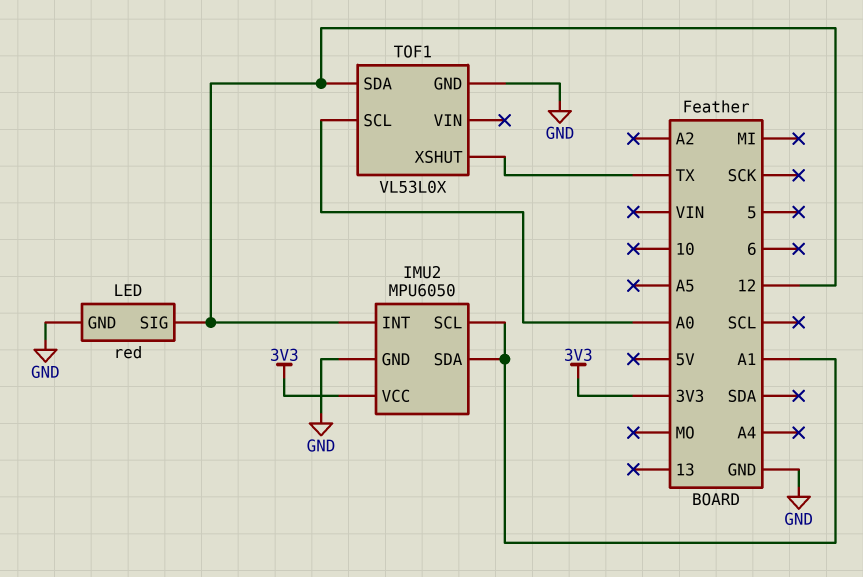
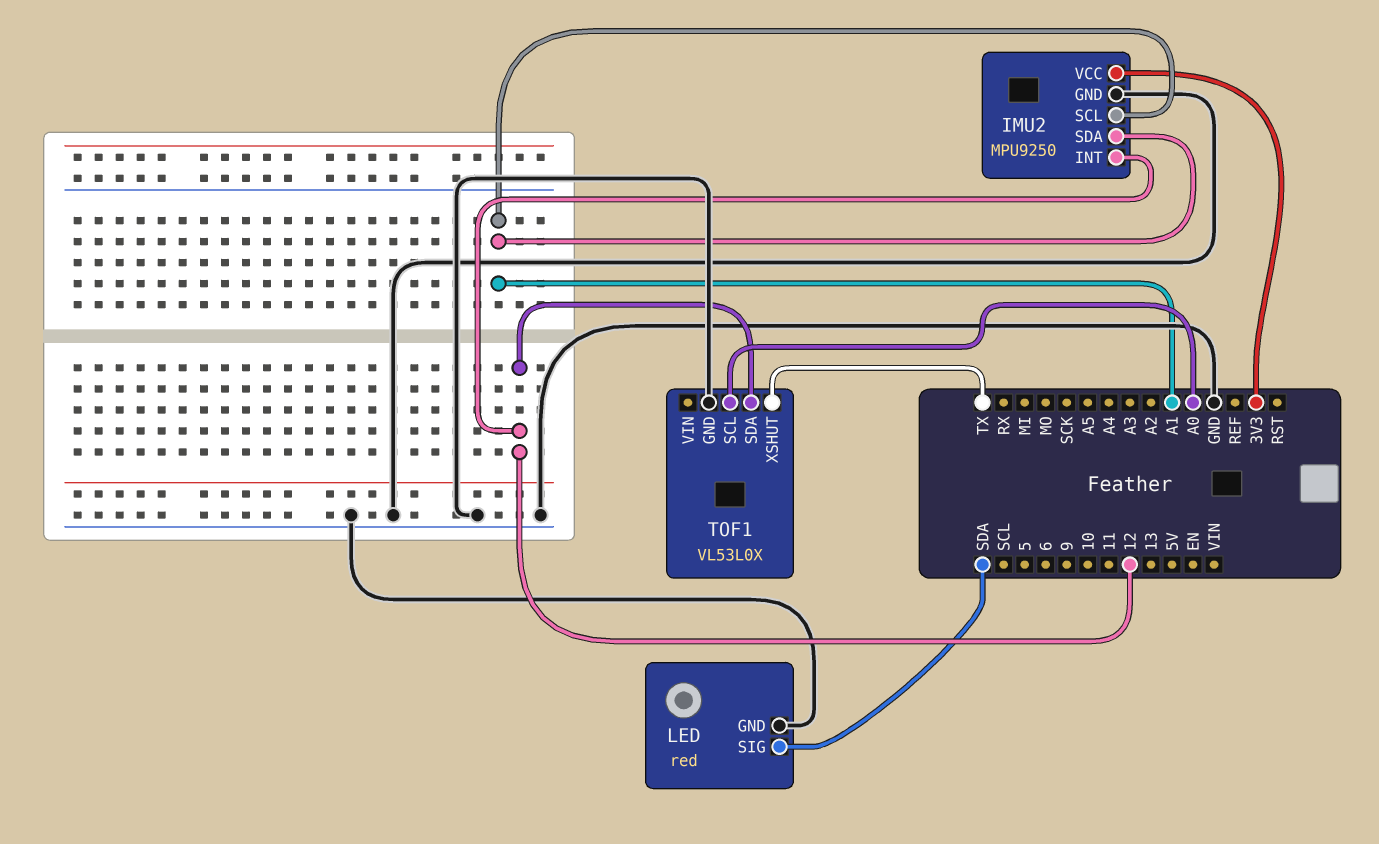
IMU2: MPU6050 -> MPU9250
LED pin SIG: 12 -> SDA

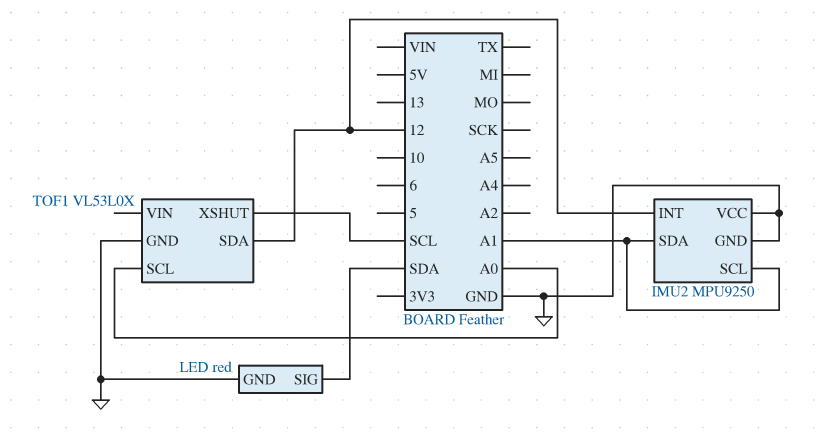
IMU2 pin VCC: 3V3 -> GND
TOF1 pin XSHUT: TX -> SCL

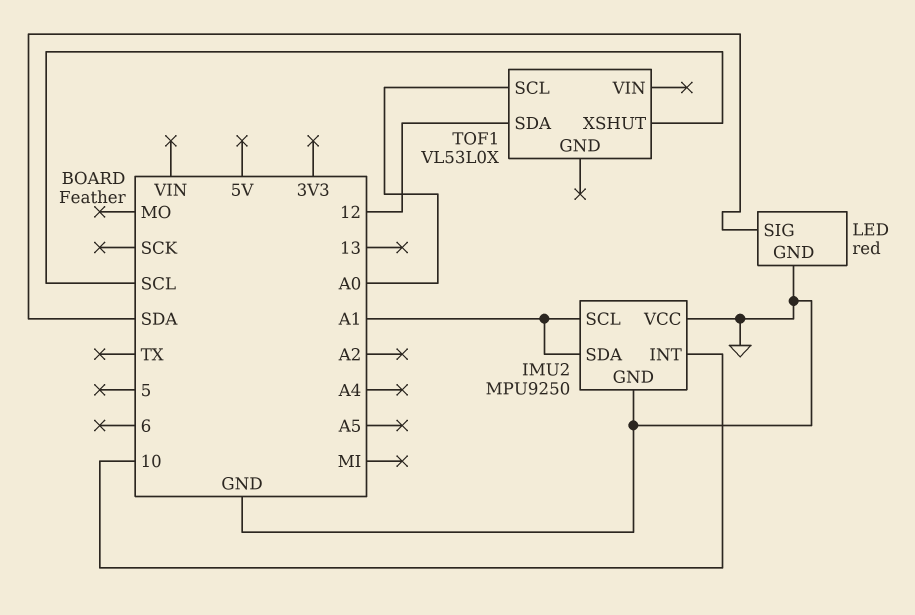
IMU2 pin INT: 12 -> 10
TOF1 pin GND: GND -> none

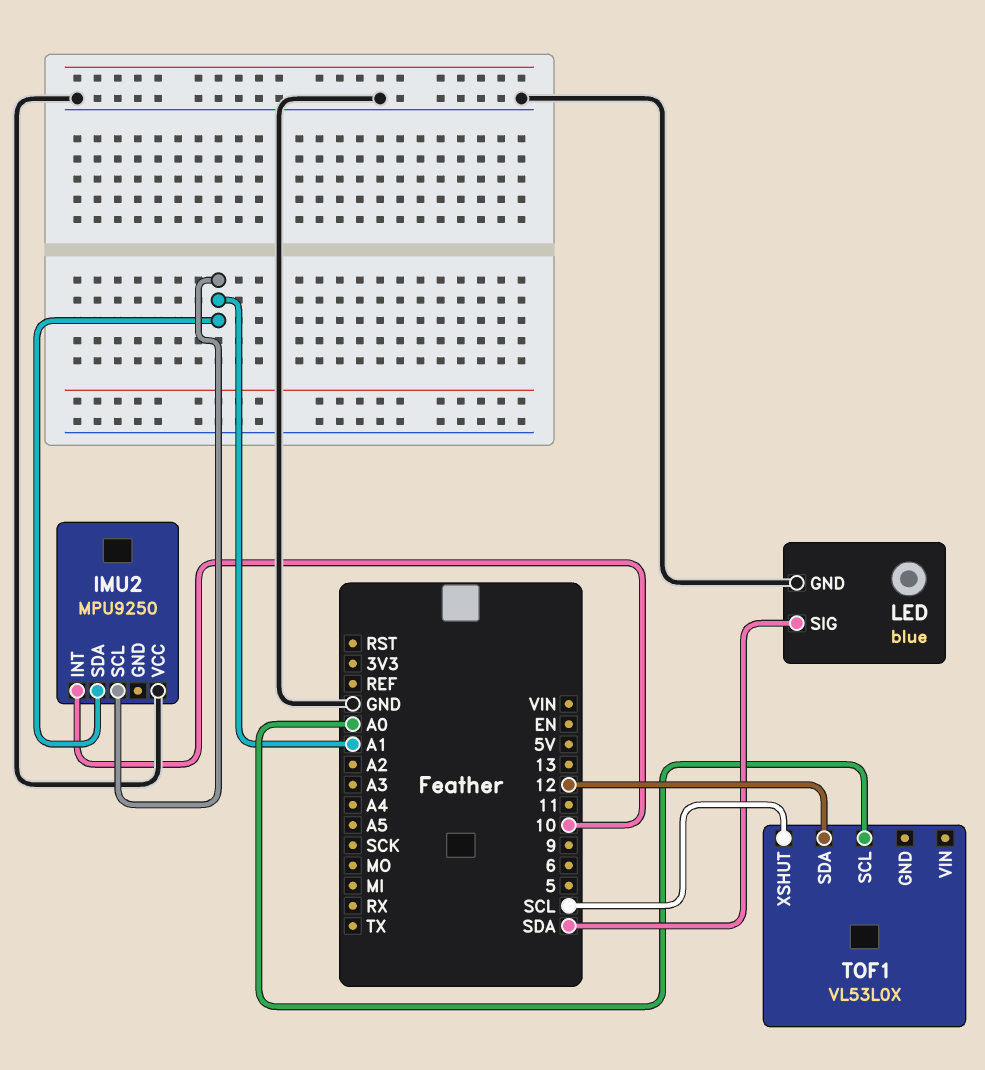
IMU2 pin GND: GND -> none
LED: red -> blue

